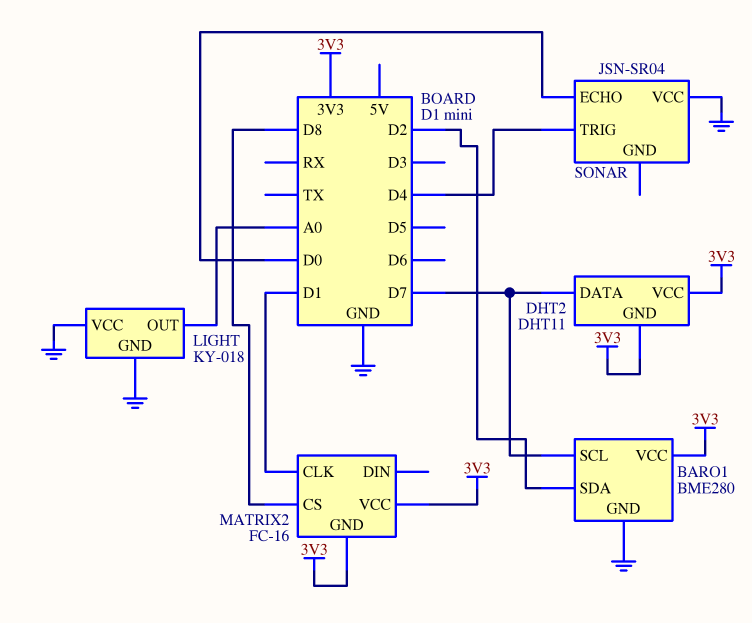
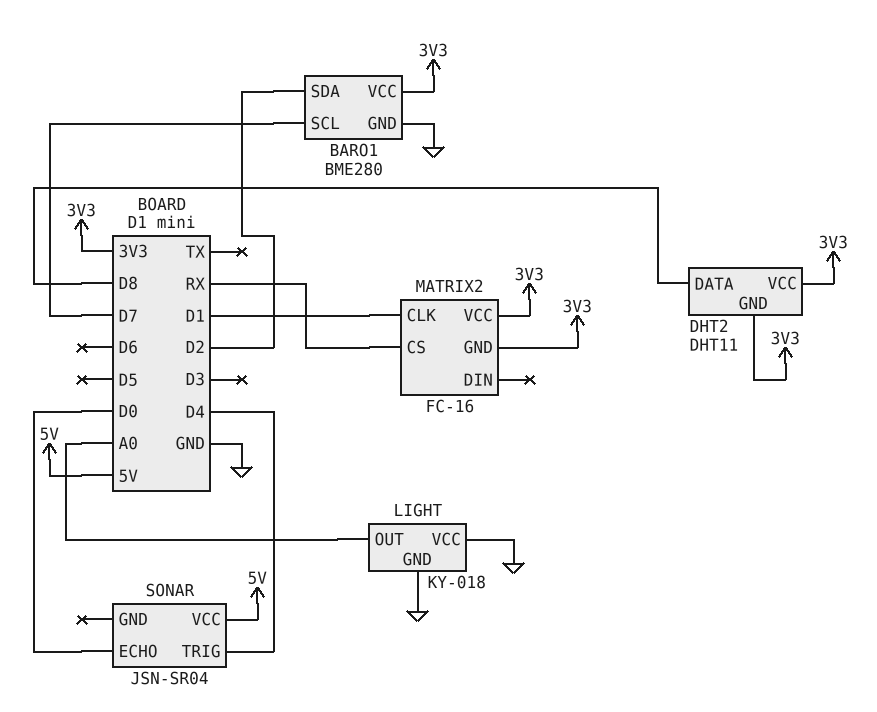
DHT2 pin DATA: D7 -> D8
MATRIX2 pin CS: D8 -> RX
SONAR pin VCC: GND -> 5V

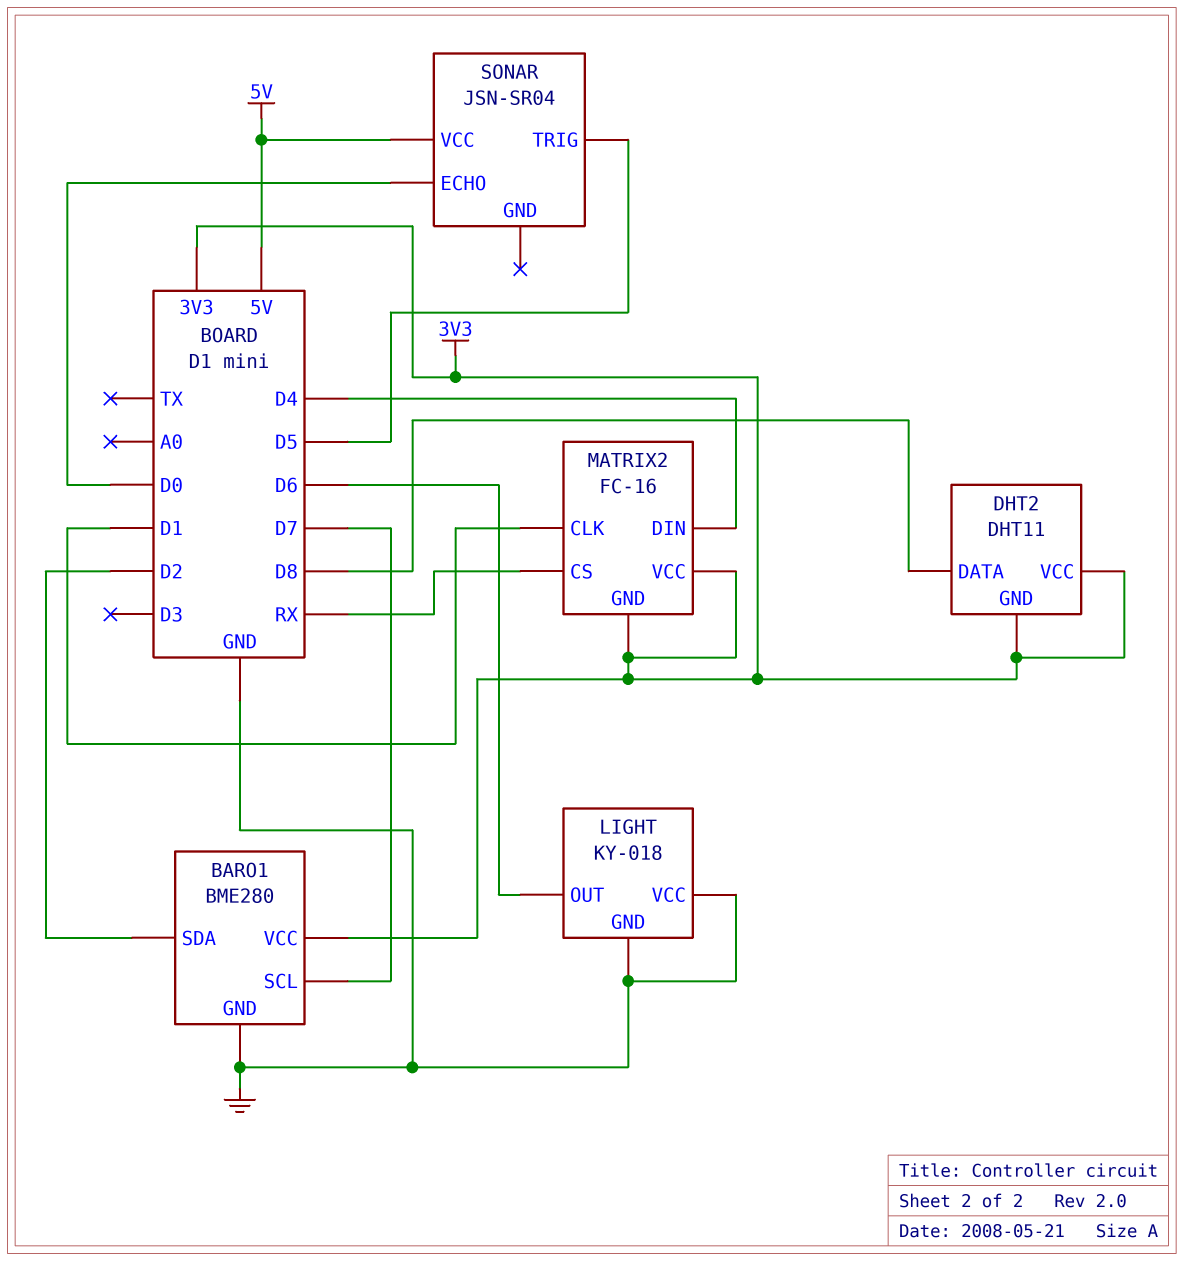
LIGHT pin OUT: A0 -> D6
MATRIX2 pin DIN: none -> D4
SONAR pin TRIG: D4 -> D5

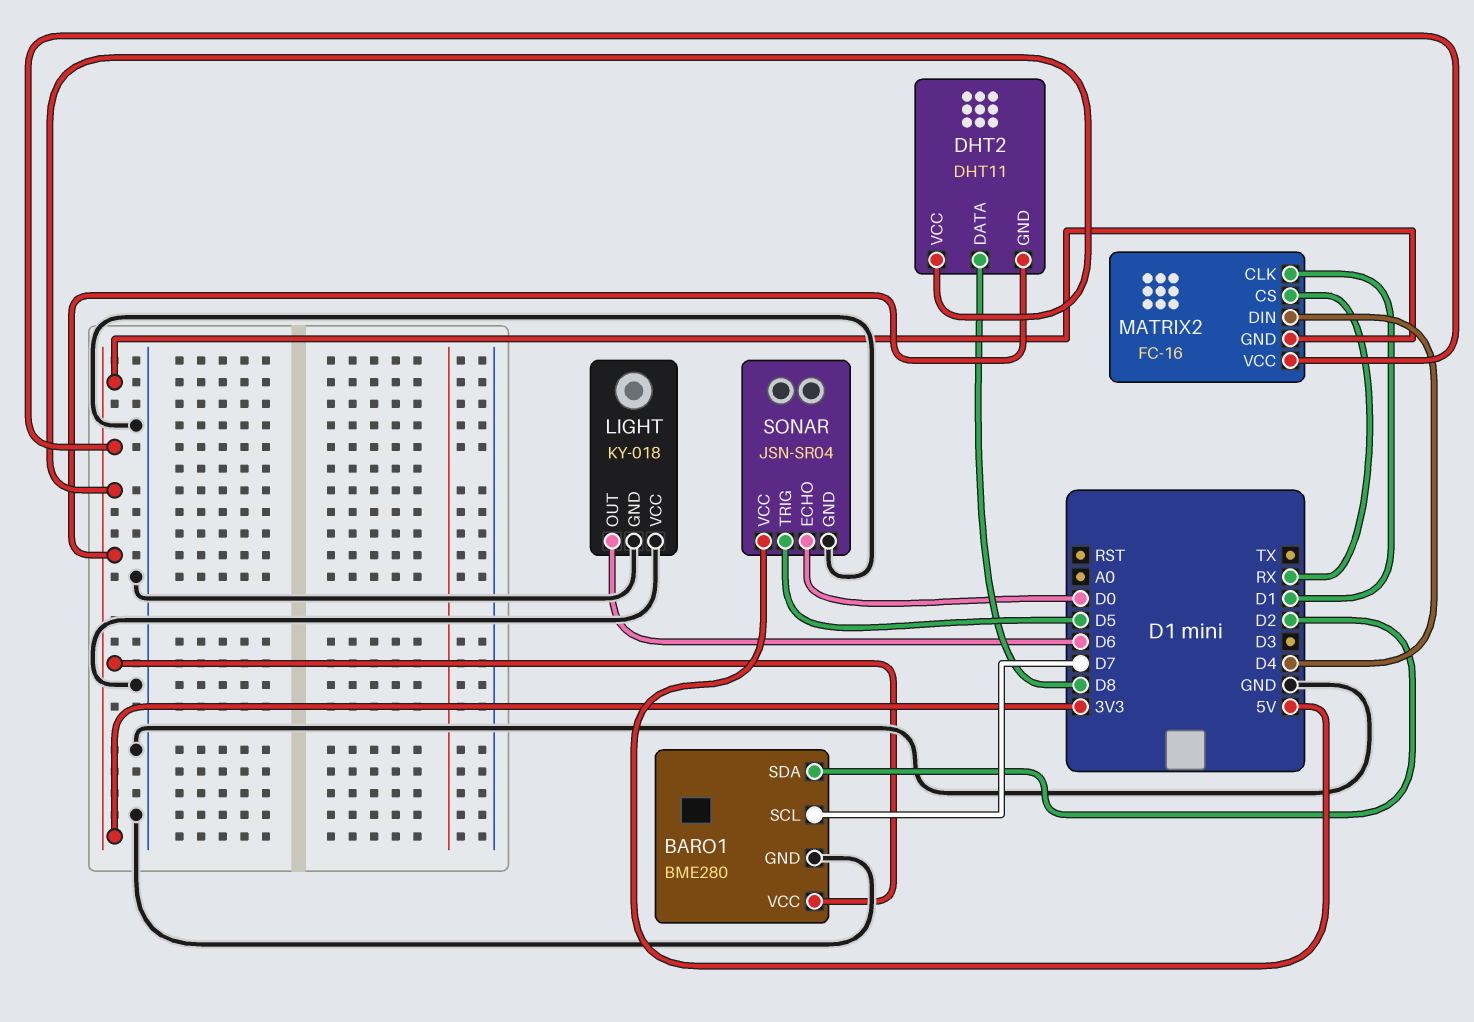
SONAR pin GND: none -> GND

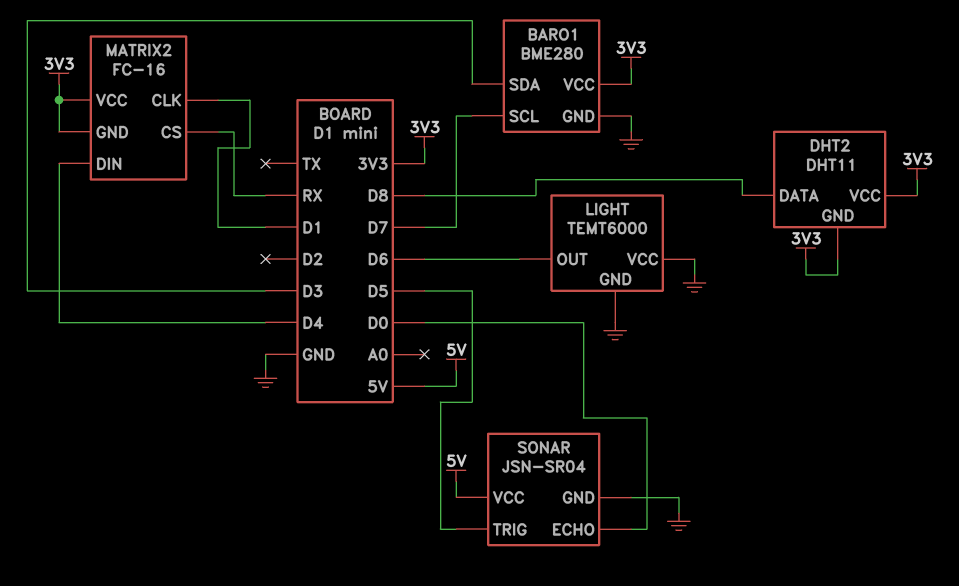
BARO1 pin SDA: D2 -> D3
LIGHT: KY-018 -> TEMT6000

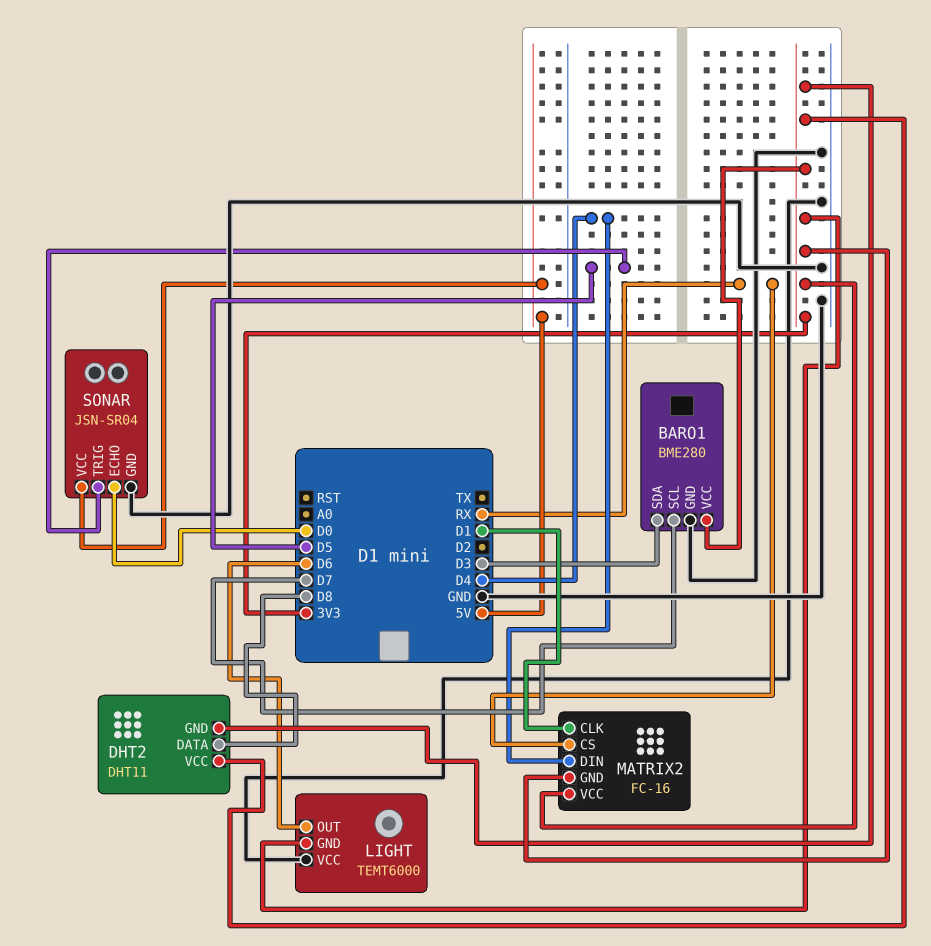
LIGHT pin GND: GND -> 3V3

